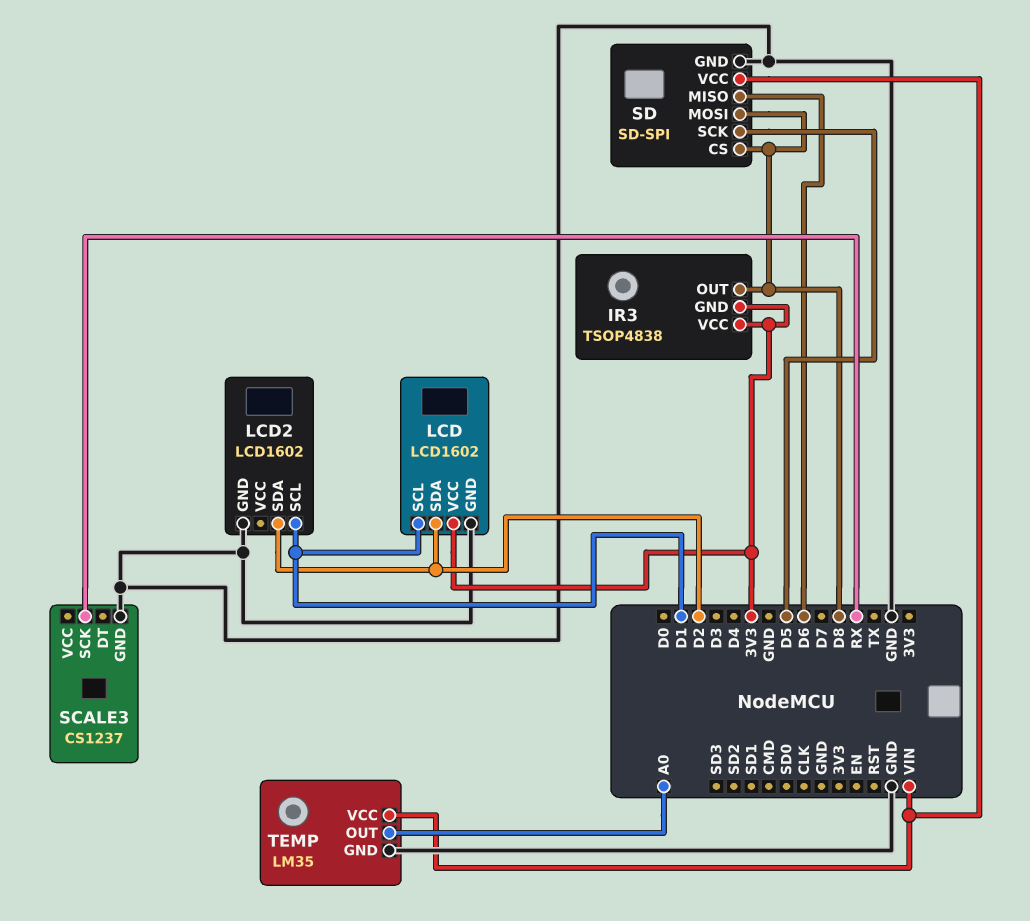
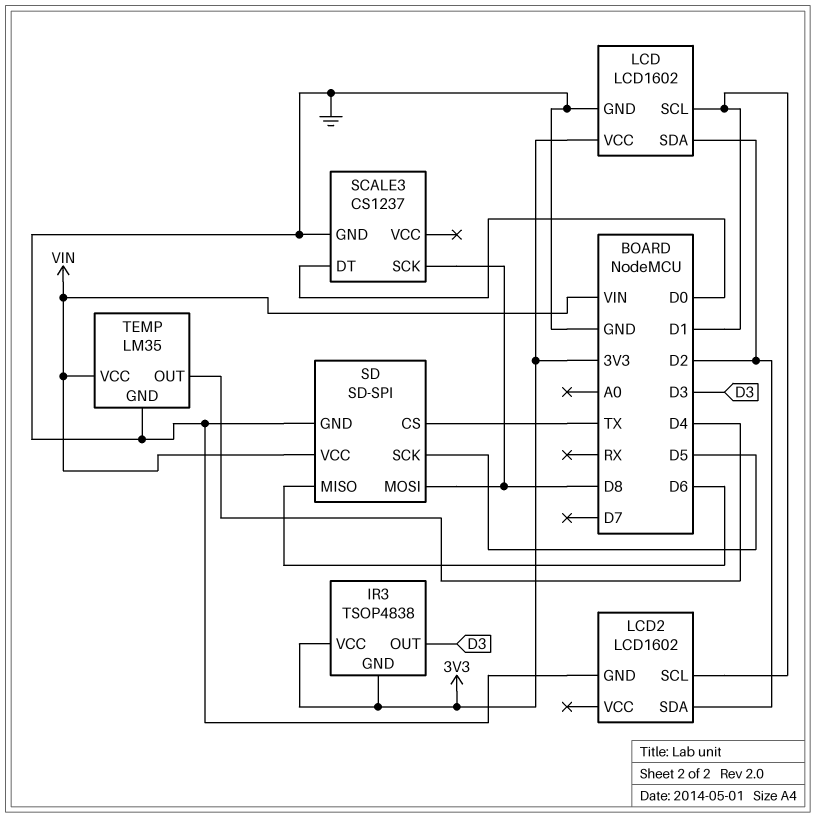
IR3 pin OUT: D8 -> D3
SCALE3 pin DT: none -> D0
SCALE3 pin SCK: RX -> D8
SD pin CS: D8 -> TX
TEMP pin OUT: A0 -> D4

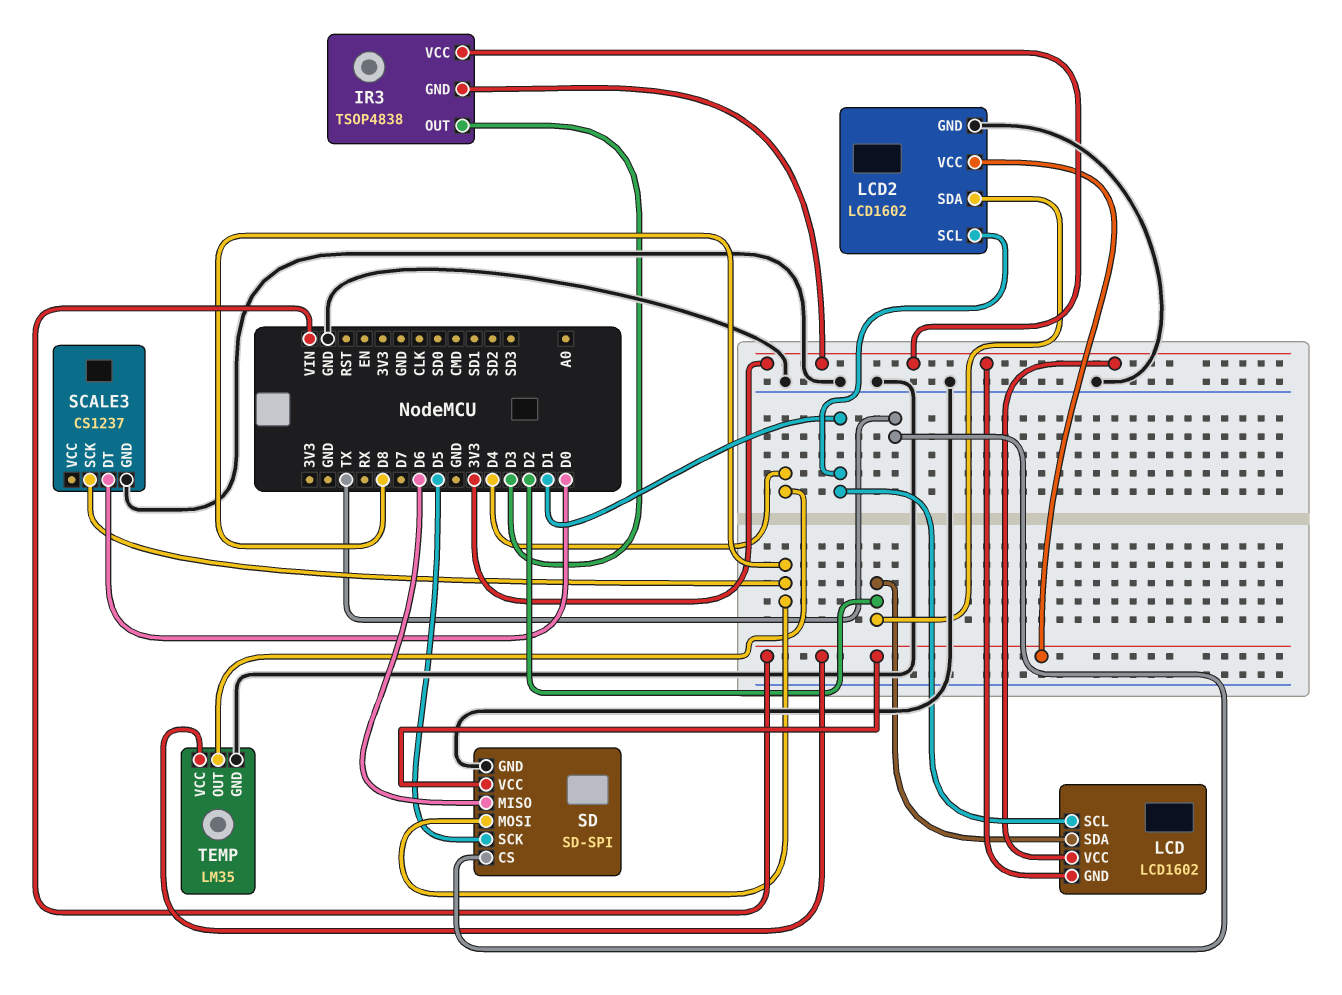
LCD pin GND: GND -> 3V3
LCD2 pin VCC: none -> VIN

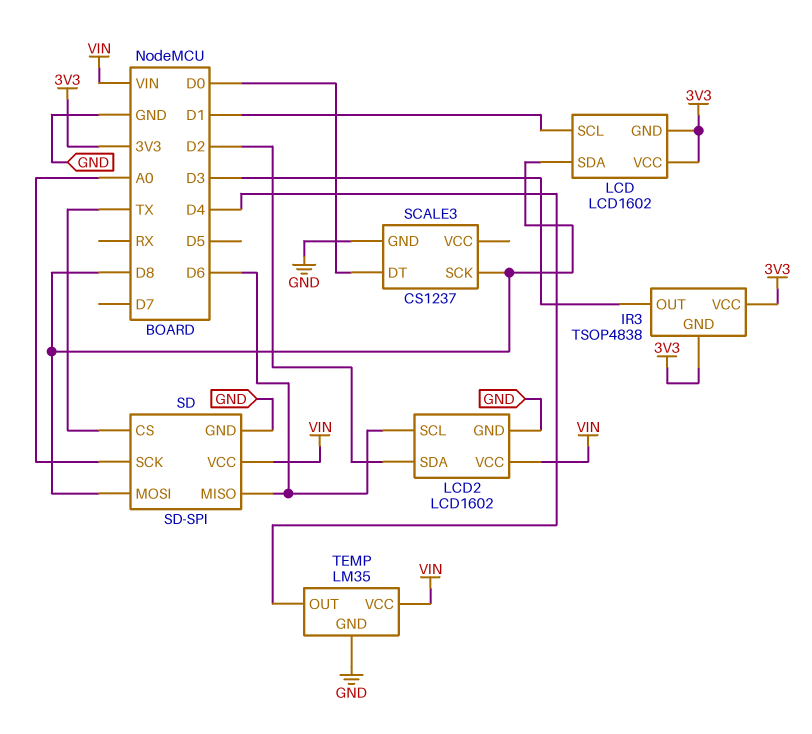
LCD pin SDA: D2 -> D8
LCD2 pin SCL: D1 -> D6
SD pin SCK: D5 -> A0

